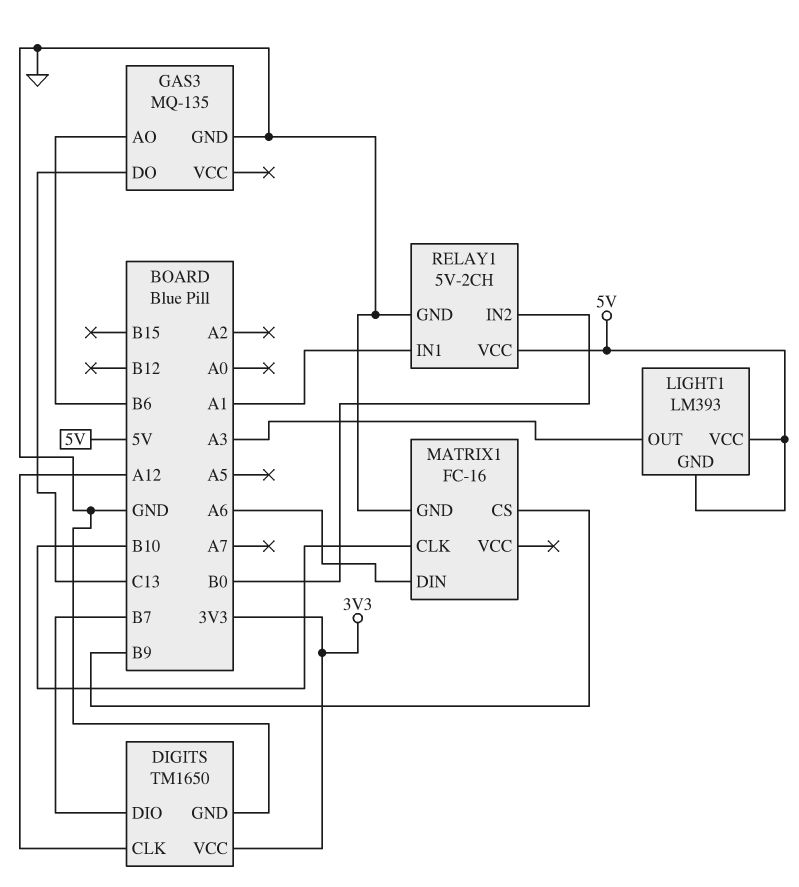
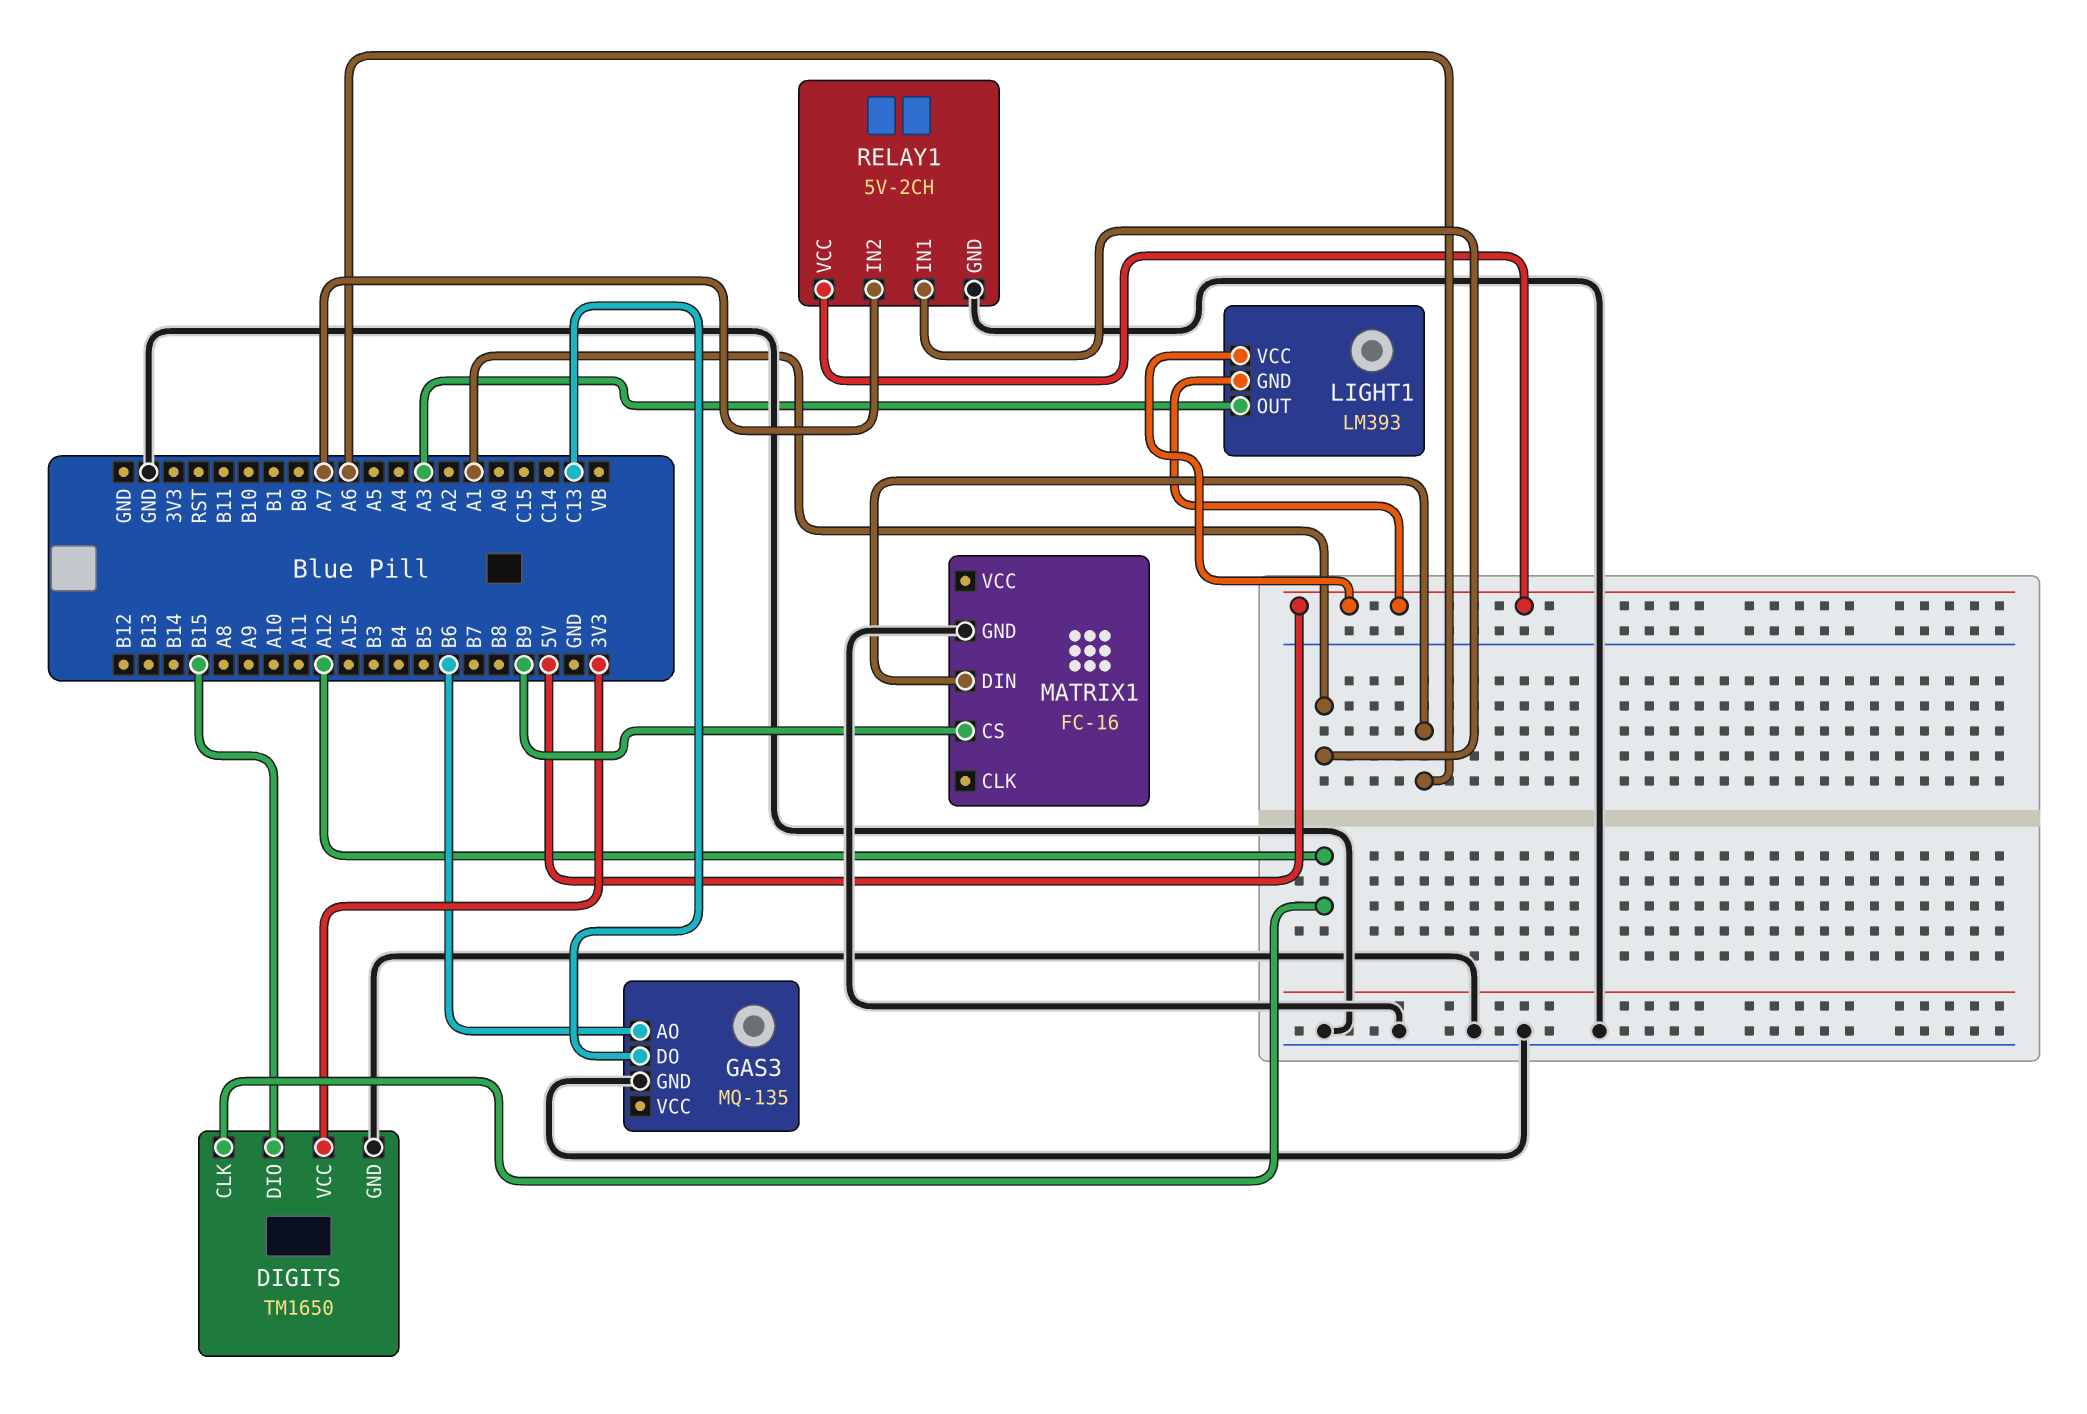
DIGITS pin DIO: B7 -> B15
MATRIX1 pin CLK: B10 -> none
RELAY1 pin IN2: B0 -> A7

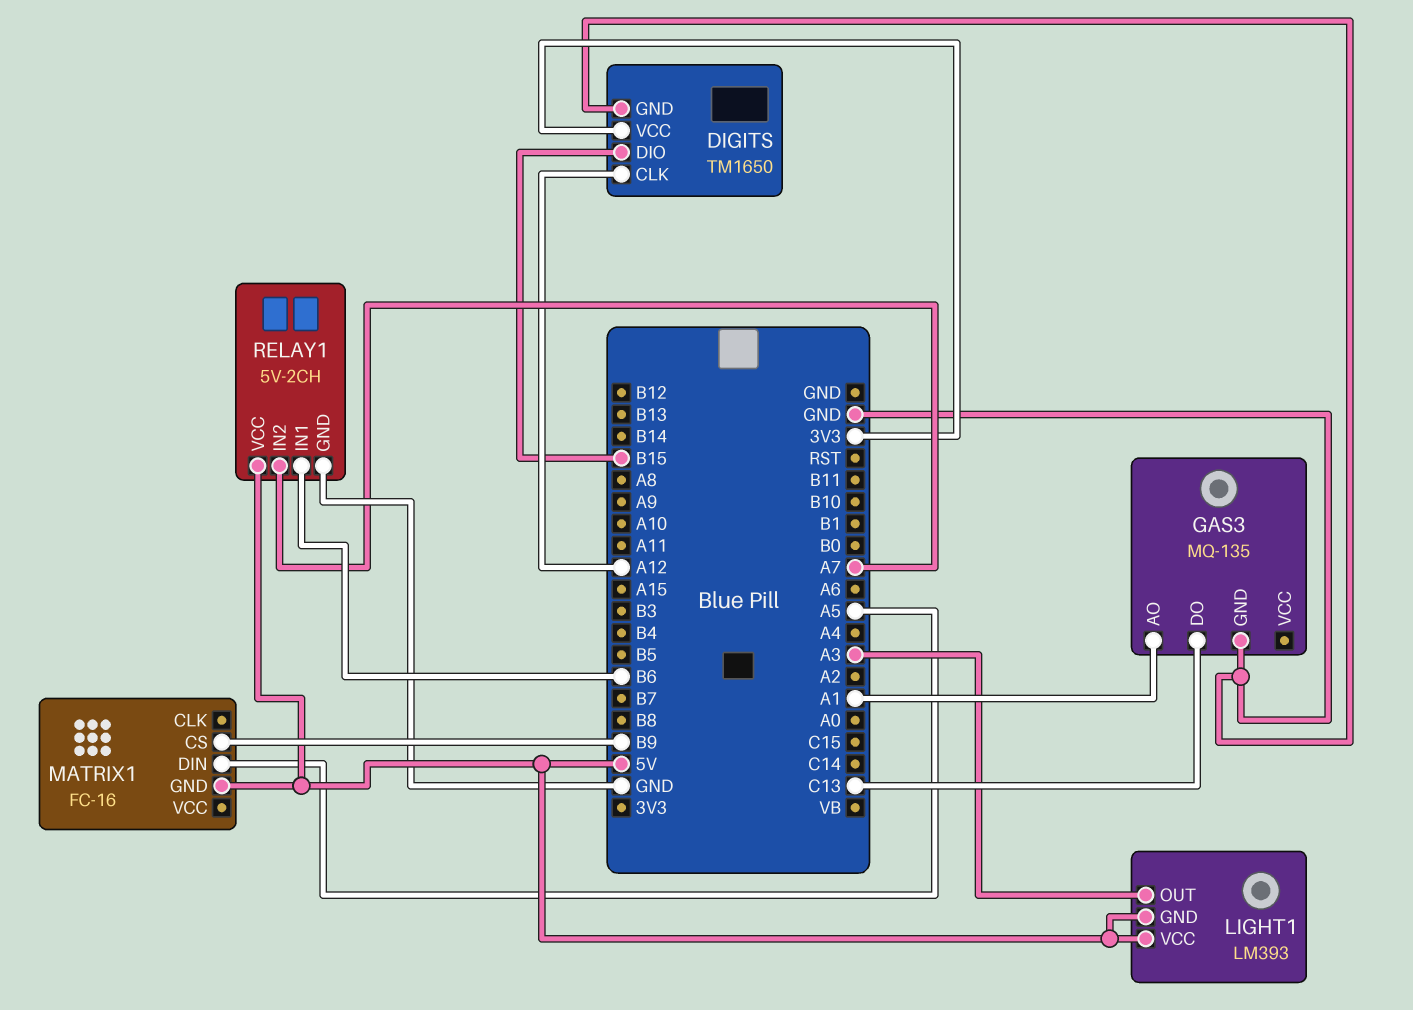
GAS3 pin AO: B6 -> A1
MATRIX1 pin DIN: A6 -> A5
MATRIX1 pin GND: GND -> 5V
RELAY1 pin IN1: A1 -> B6

